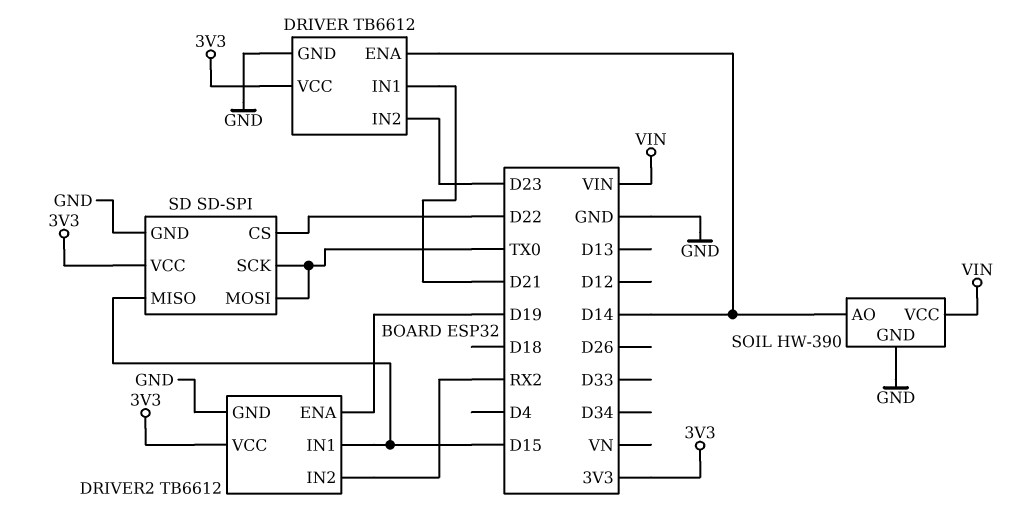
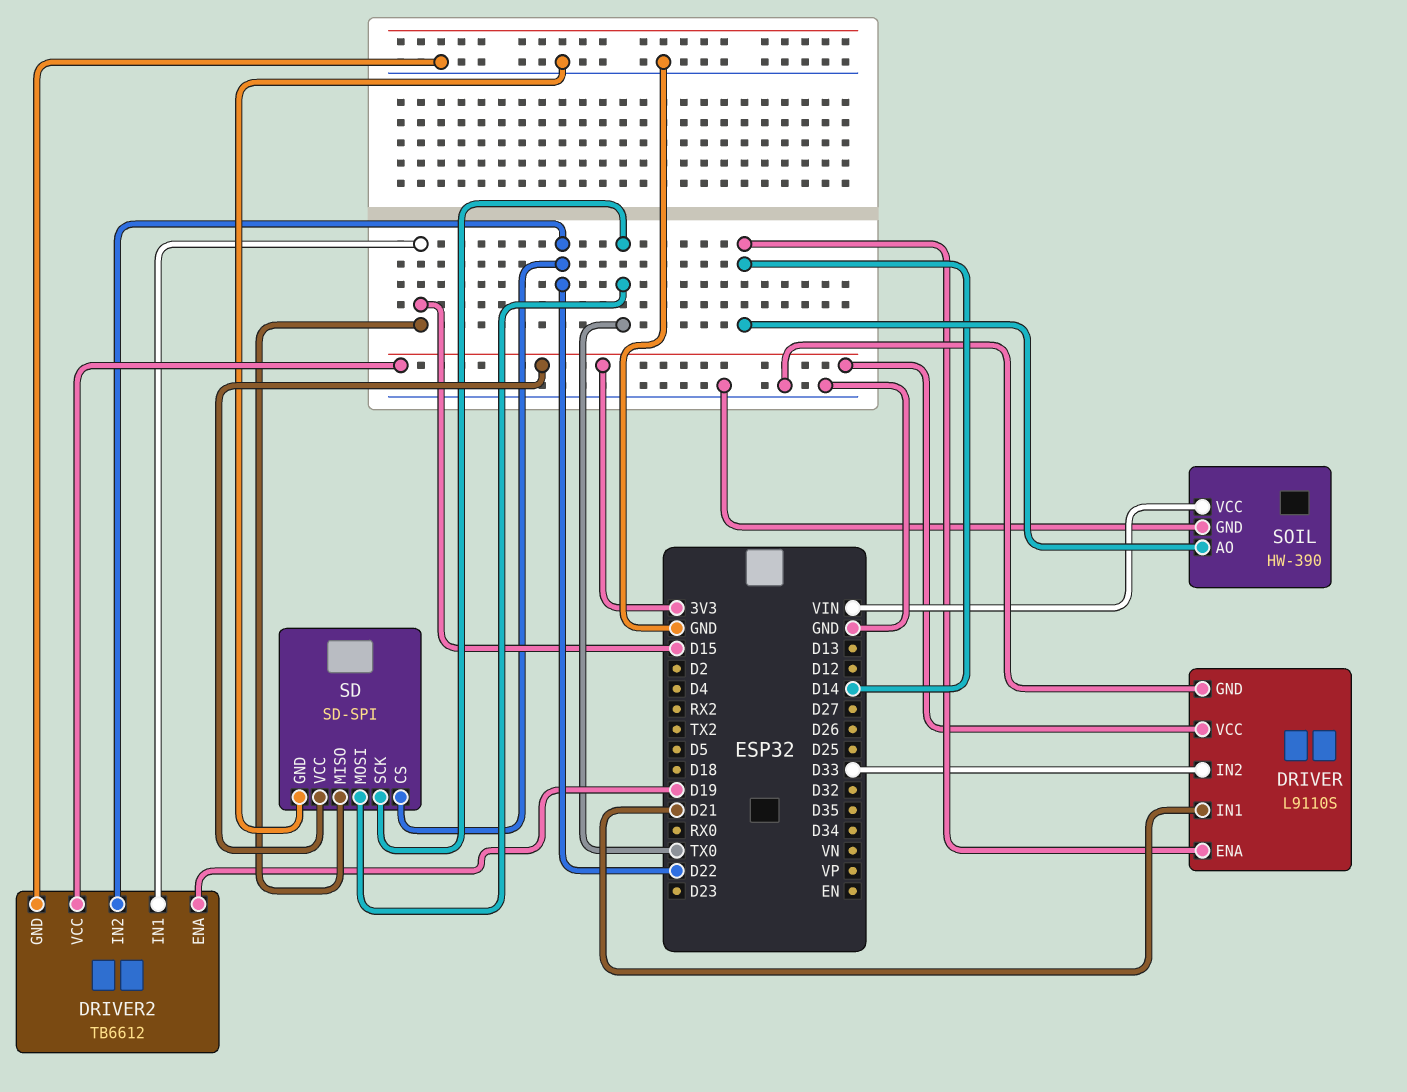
DRIVER: TB6612 -> L9110S
DRIVER pin IN2: D23 -> D33
DRIVER2 pin IN2: RX2 -> D22

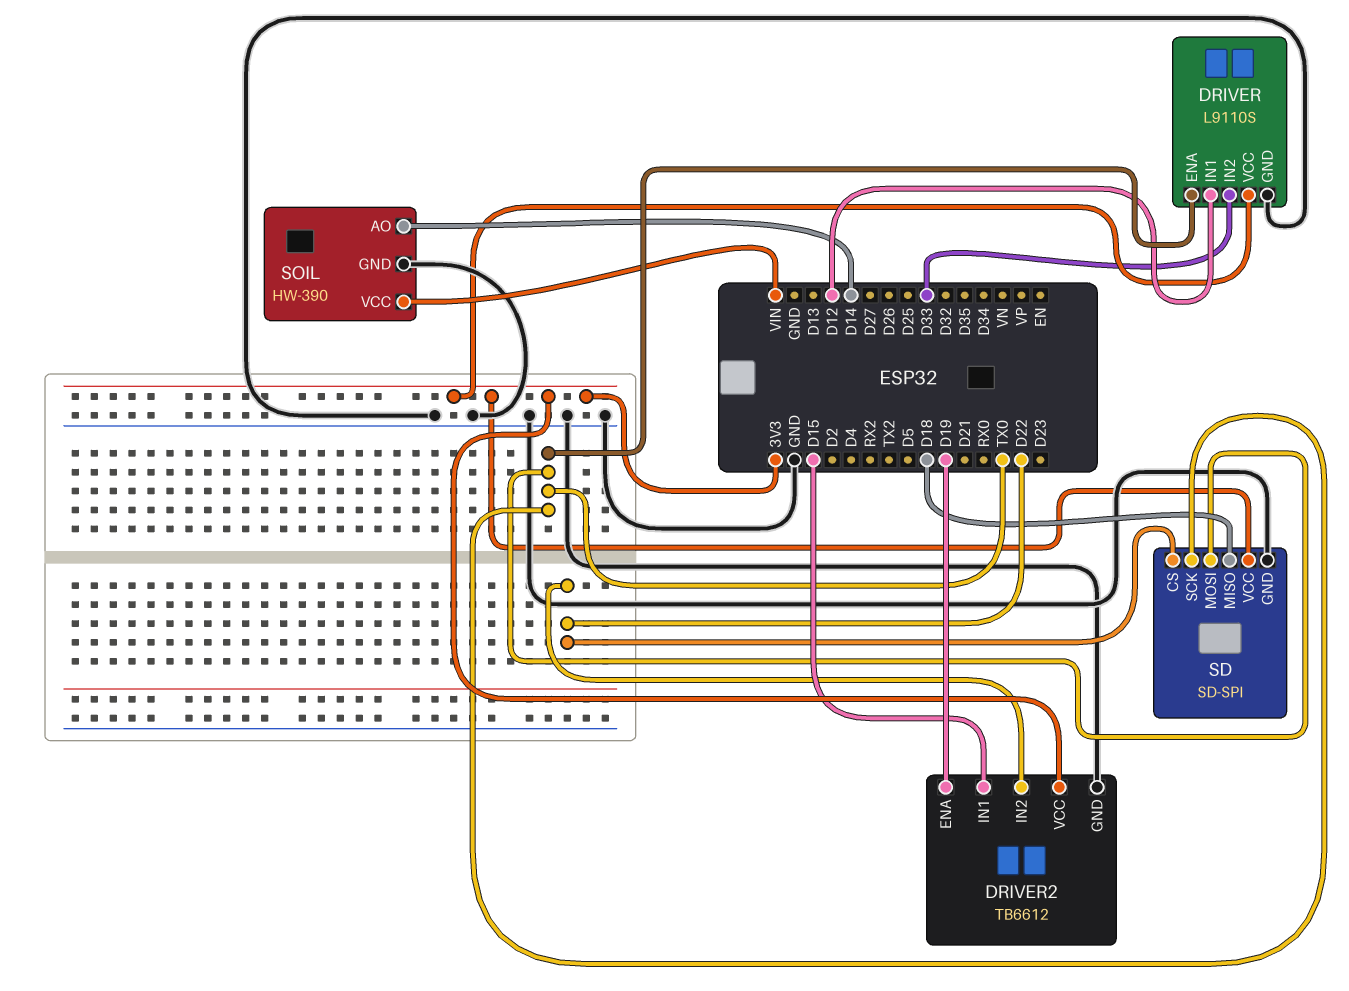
DRIVER pin ENA: D14 -> TX0
DRIVER pin IN1: D21 -> D12
SD pin MISO: D15 -> D18

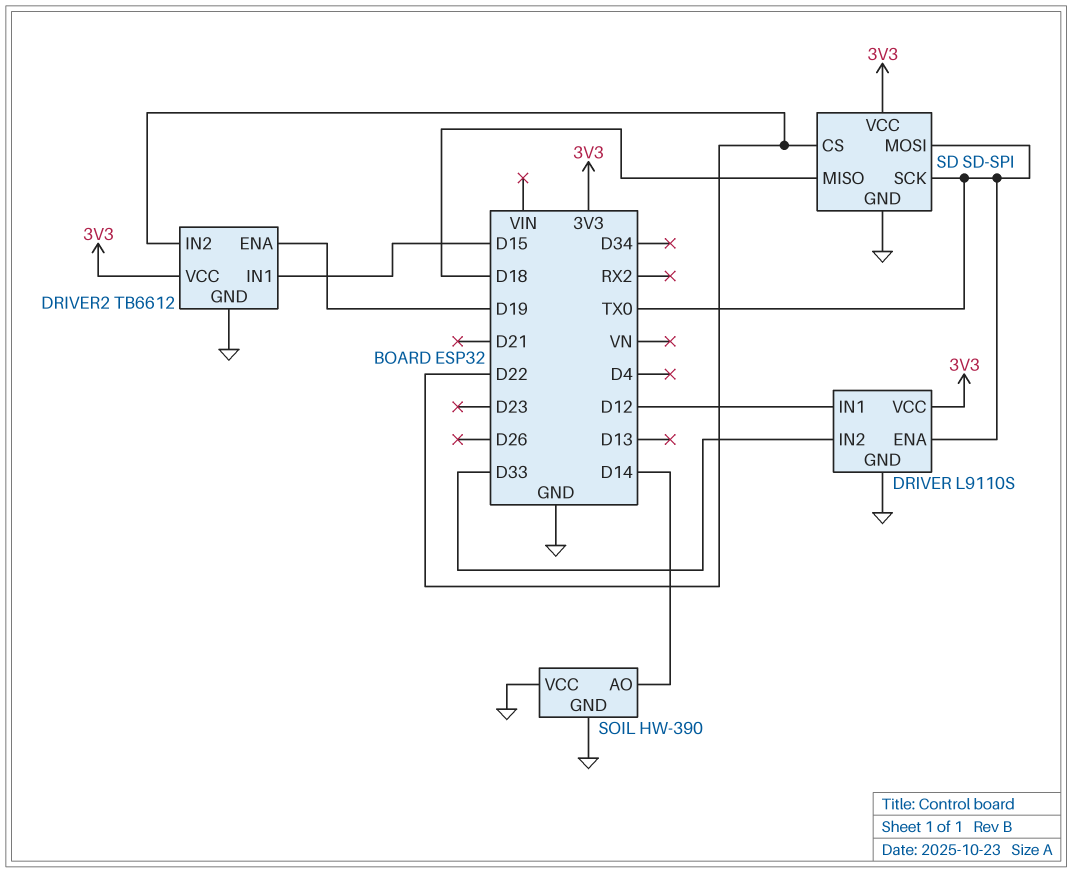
SOIL pin VCC: VIN -> GND

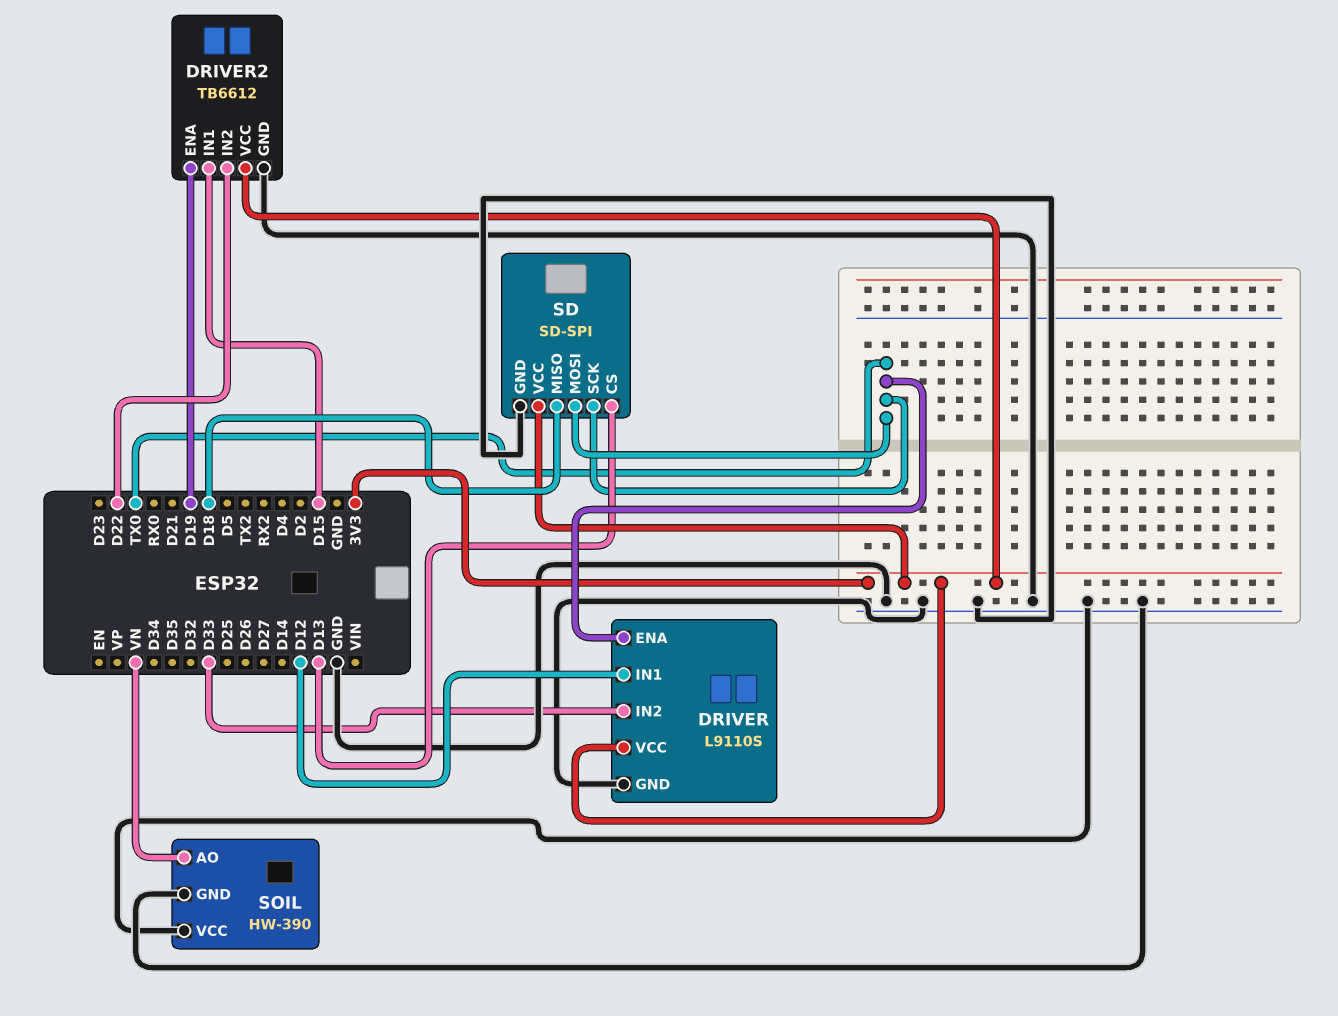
SD pin CS: D22 -> D13
SOIL pin AO: D14 -> VN

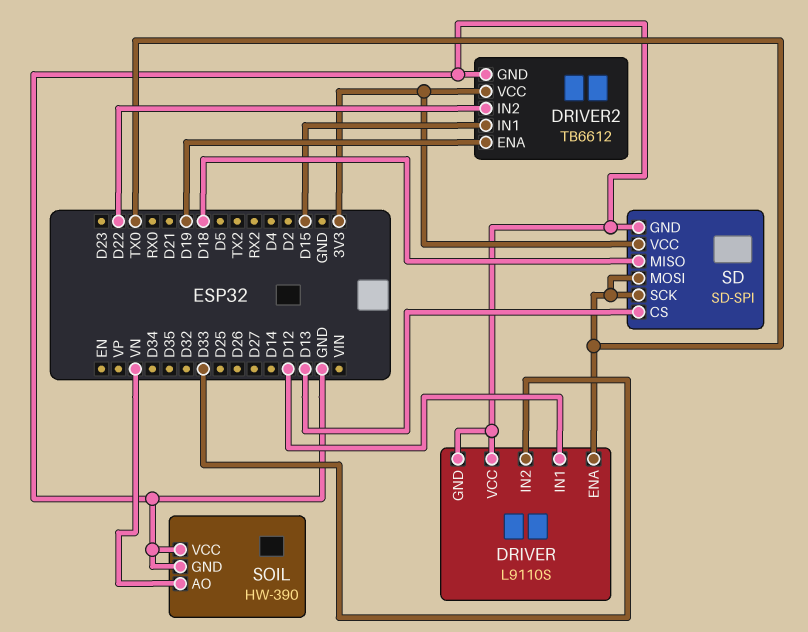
DRIVER pin VCC: 3V3 -> GND

